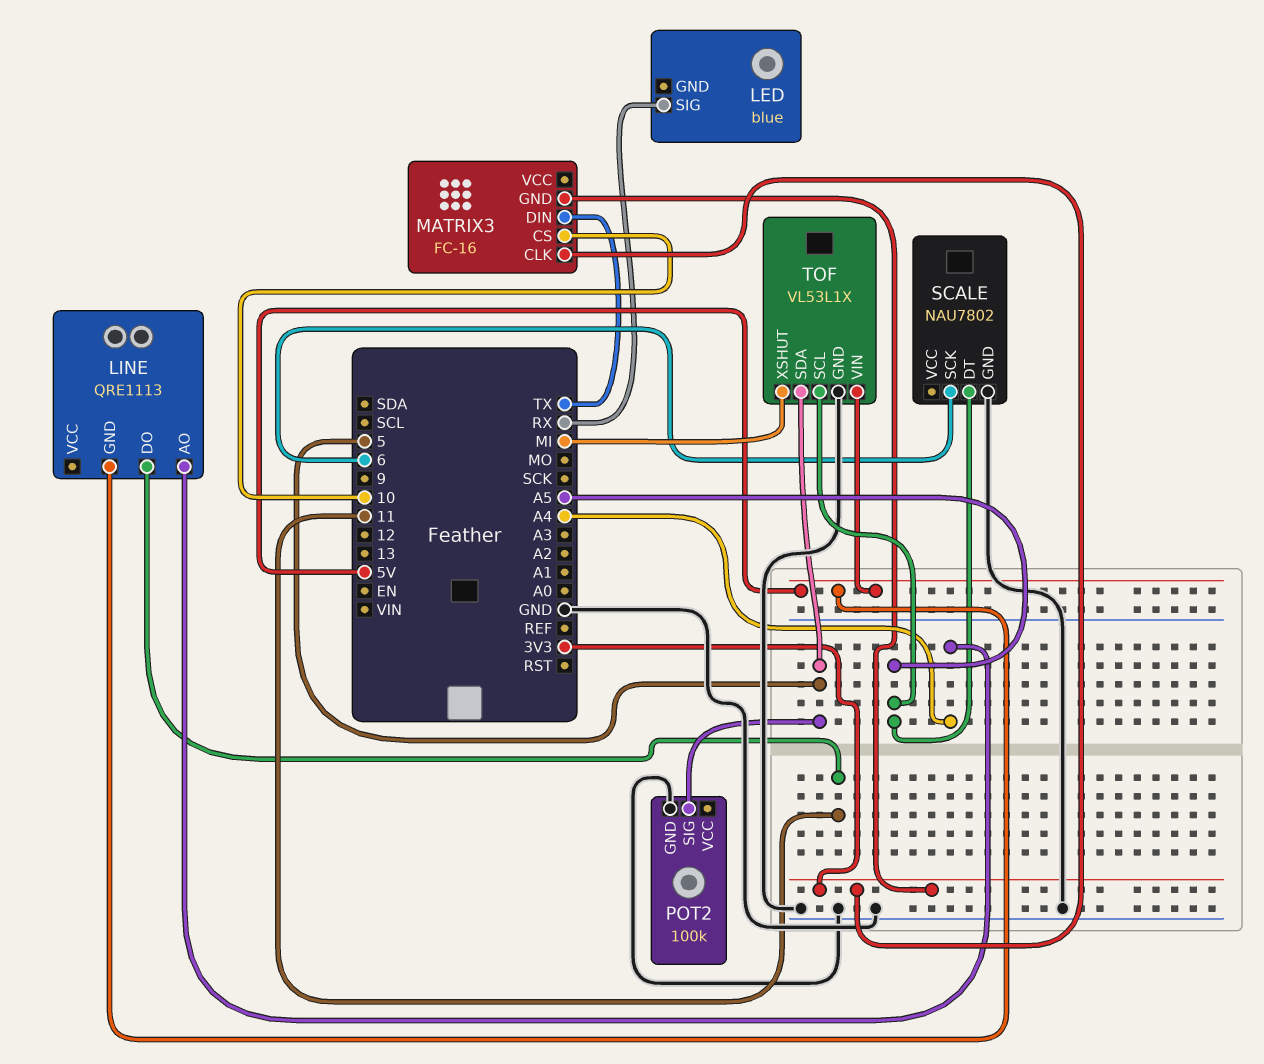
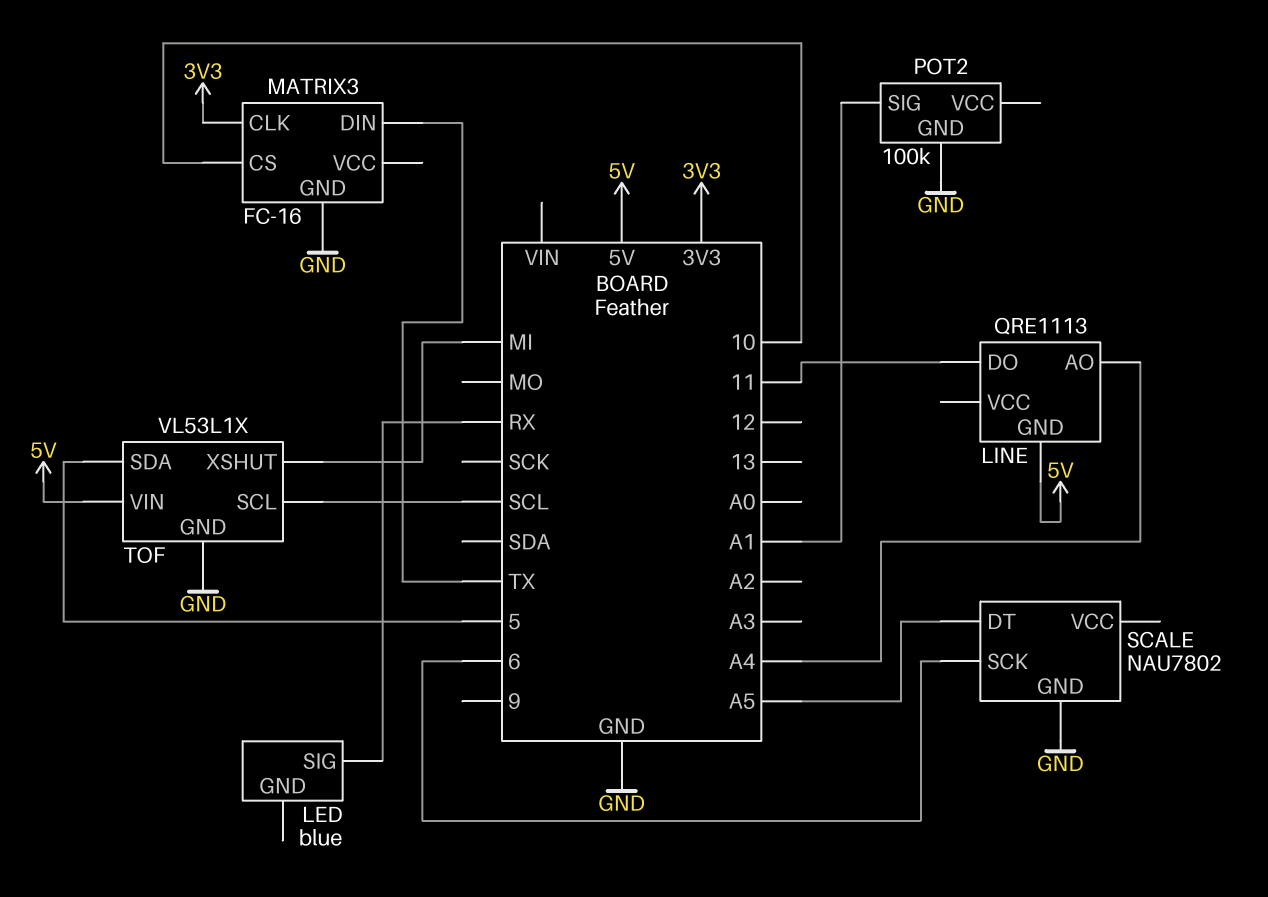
MATRIX3 pin GND: 3V3 -> GND
POT2 pin SIG: 5 -> A1
TOF pin SCL: A5 -> SCL

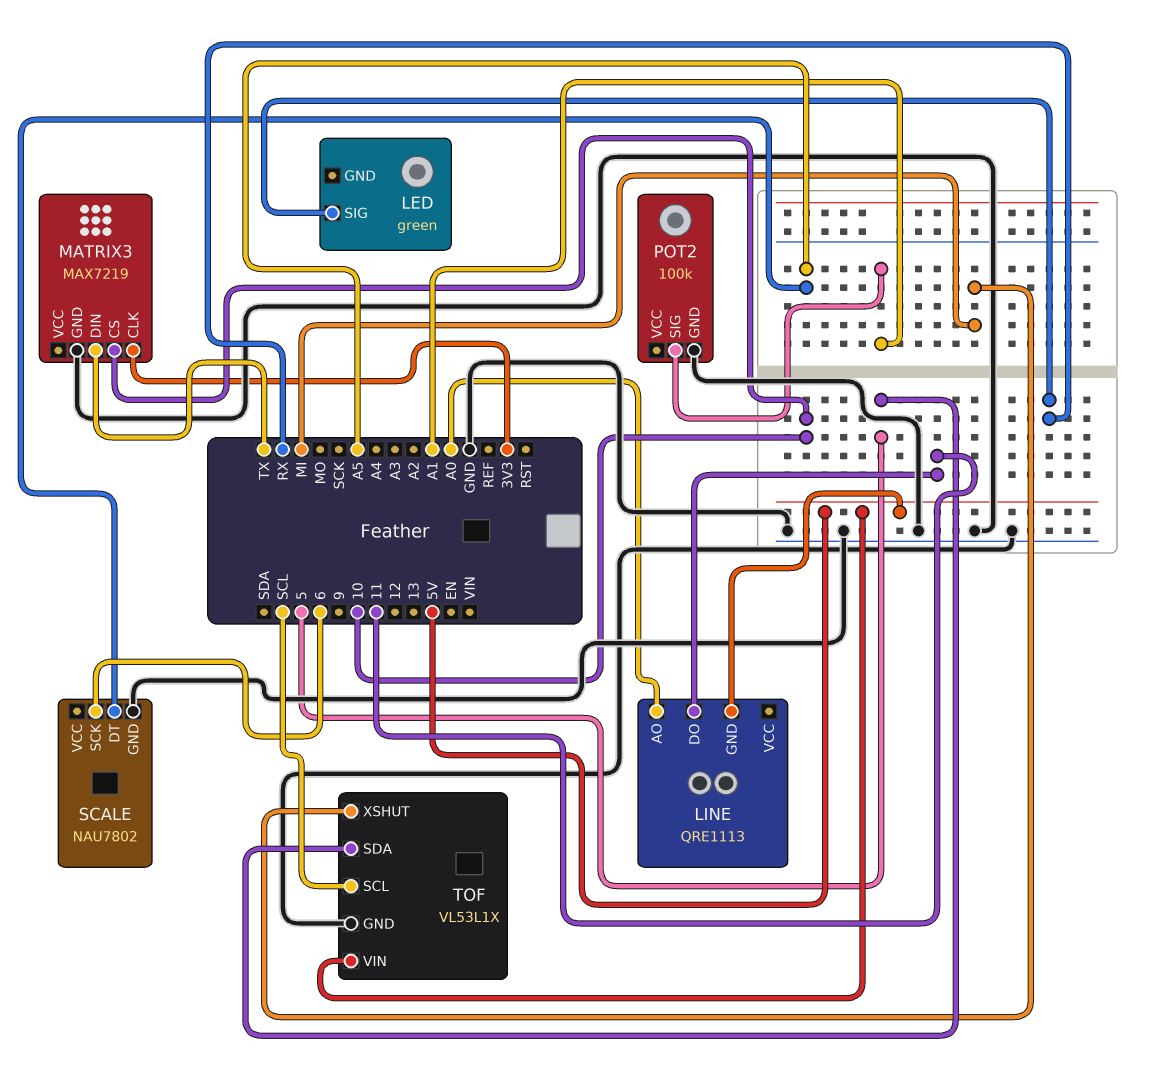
LED: blue -> green
LINE pin AO: A4 -> A0
MATRIX3: FC-16 -> MAX7219

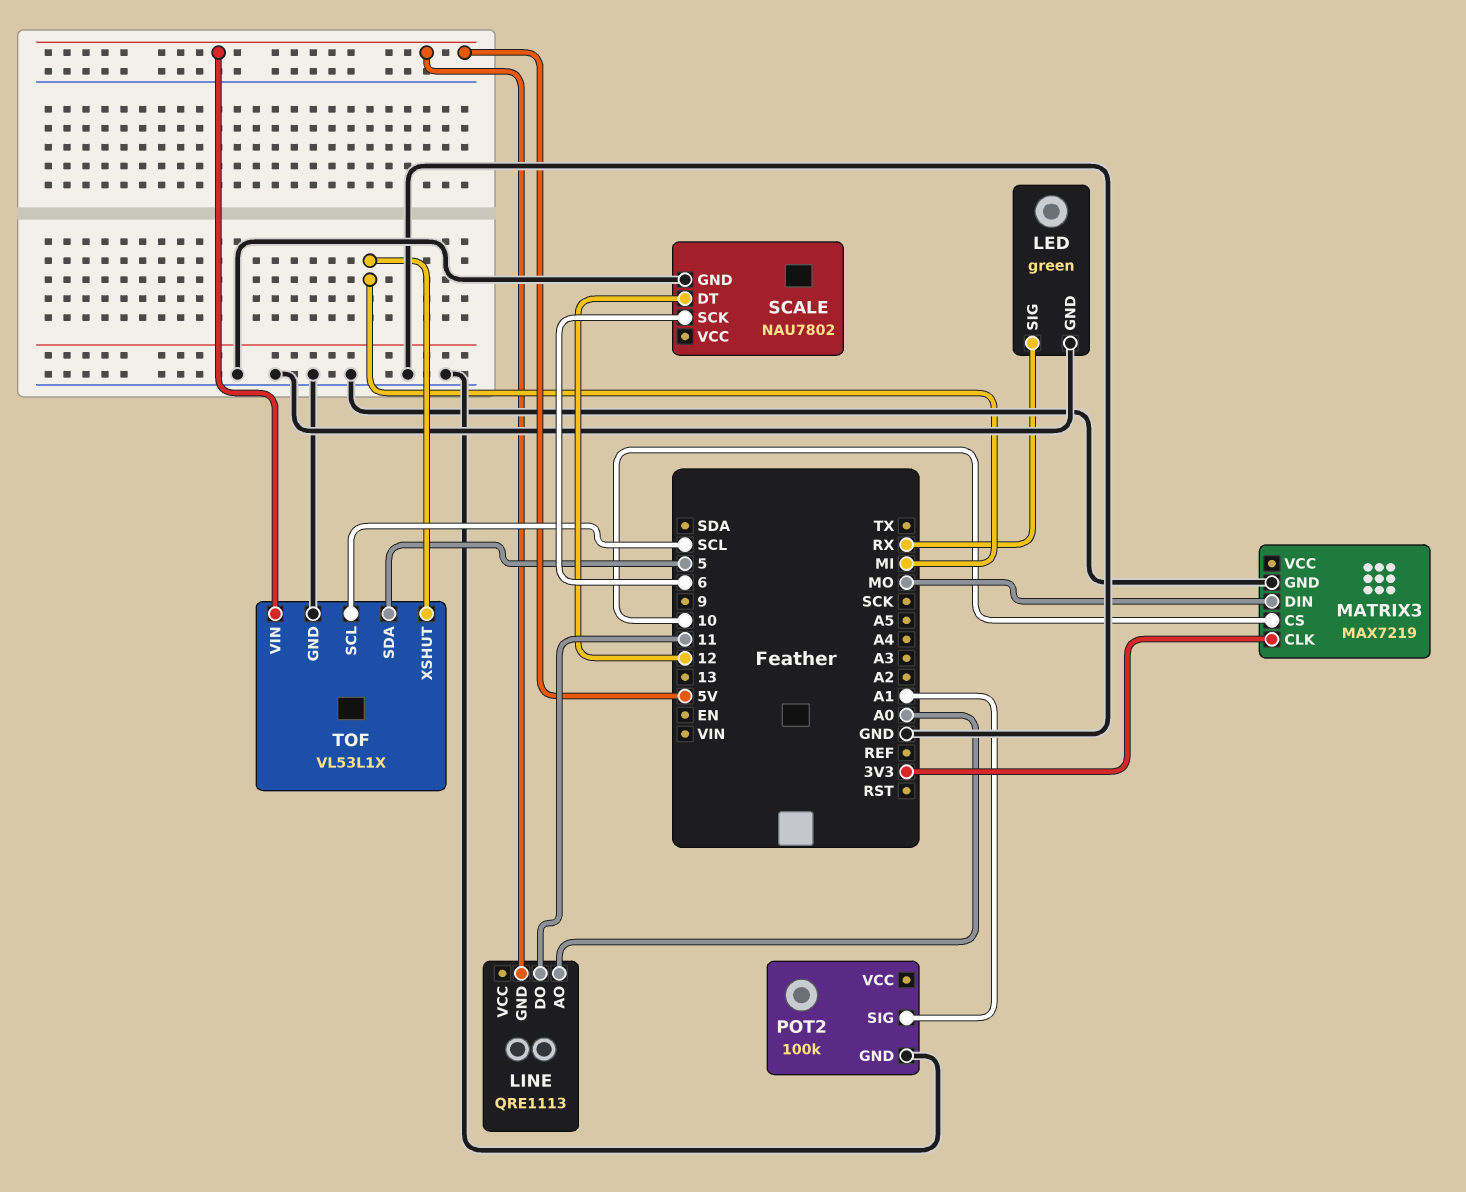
LED pin GND: none -> GND
MATRIX3 pin DIN: TX -> MO
SCALE pin DT: A5 -> 12

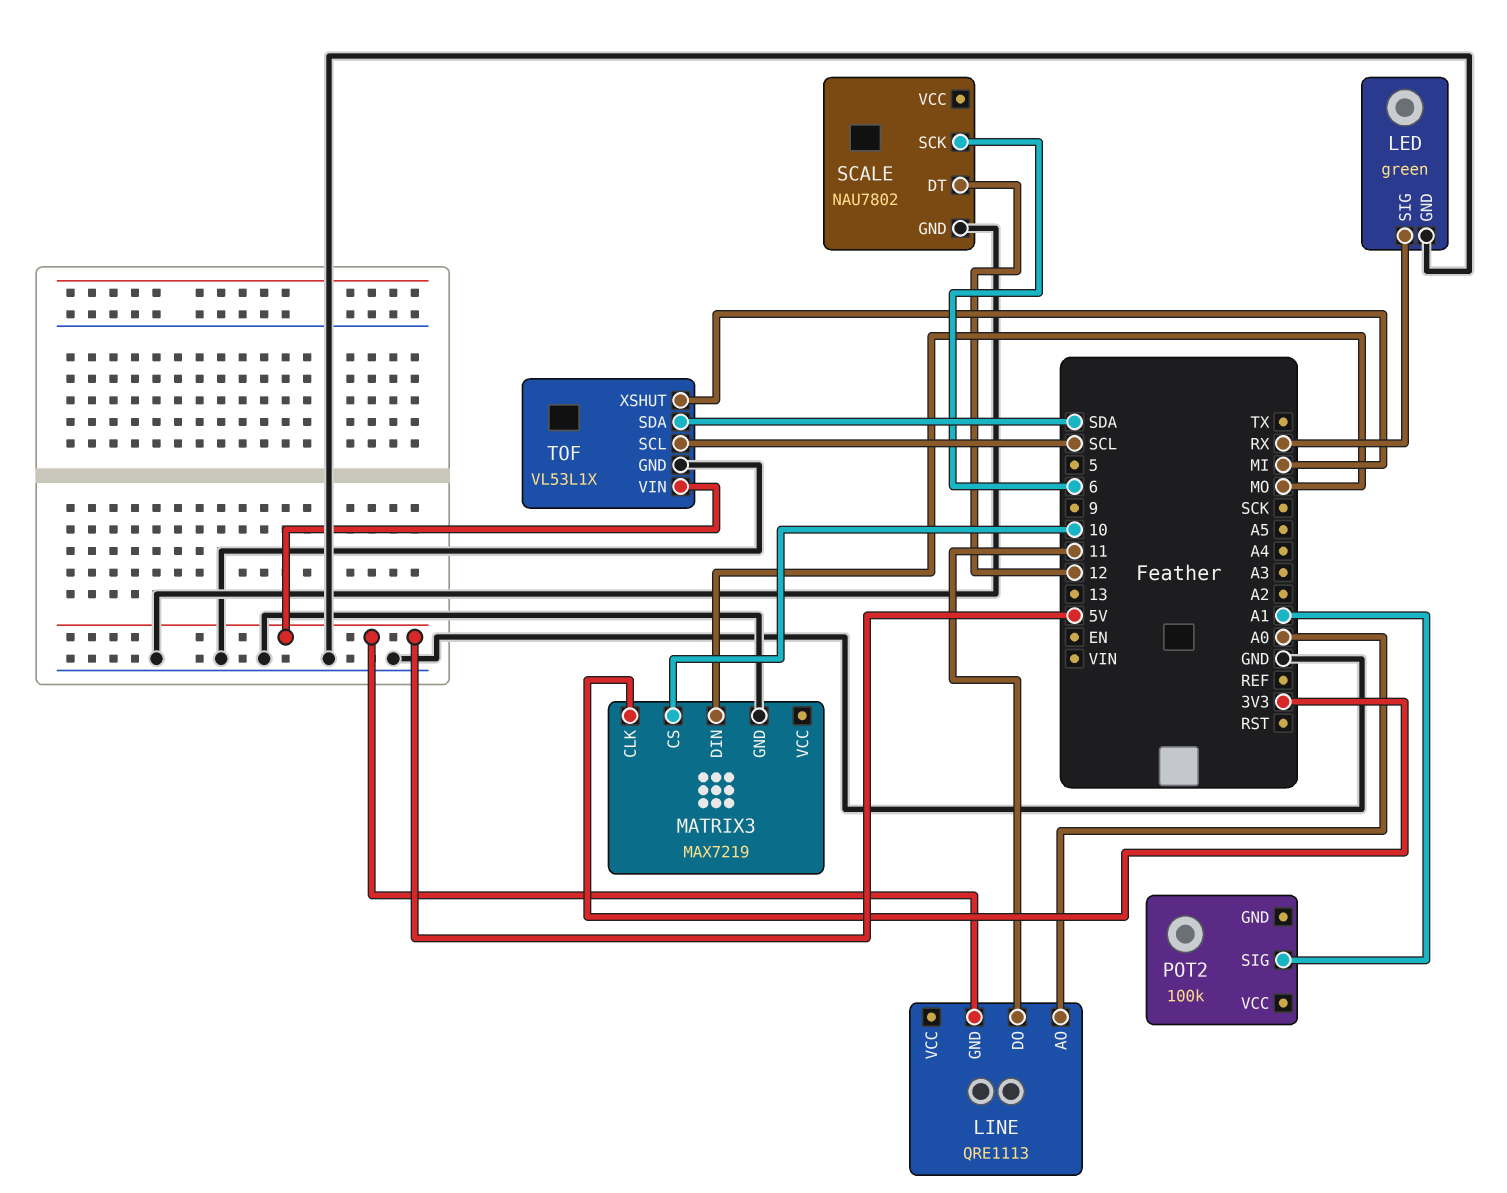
POT2 pin GND: GND -> none
TOF pin SDA: 5 -> SDA

